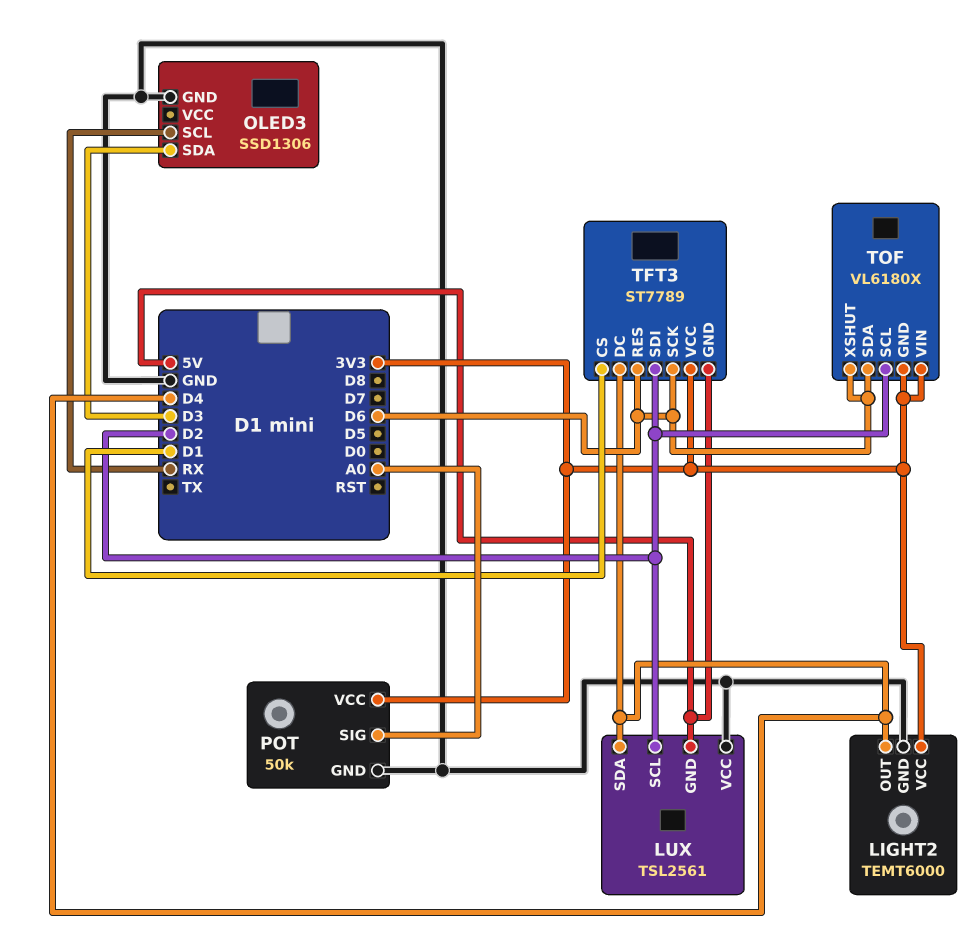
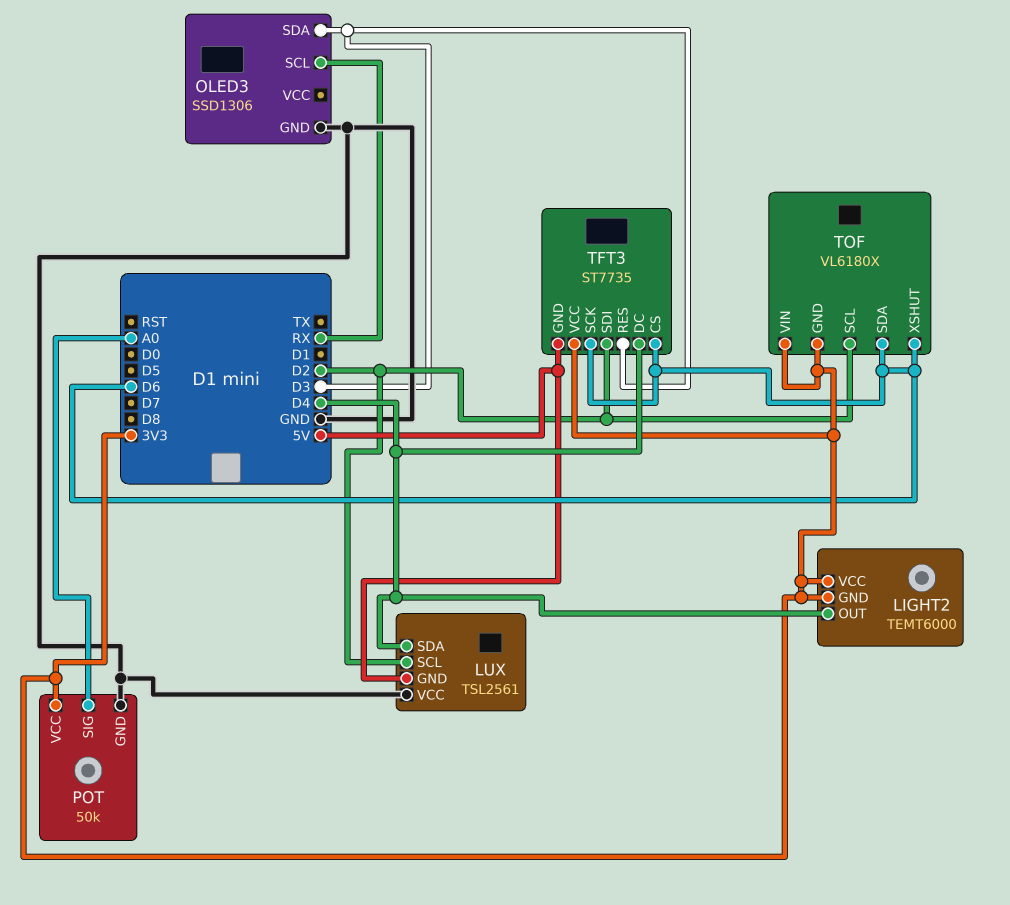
LIGHT2 pin GND: GND -> 3V3
TFT3: ST7789 -> ST7735
TFT3 pin CS: D1 -> D6
TFT3 pin RES: D6 -> D3

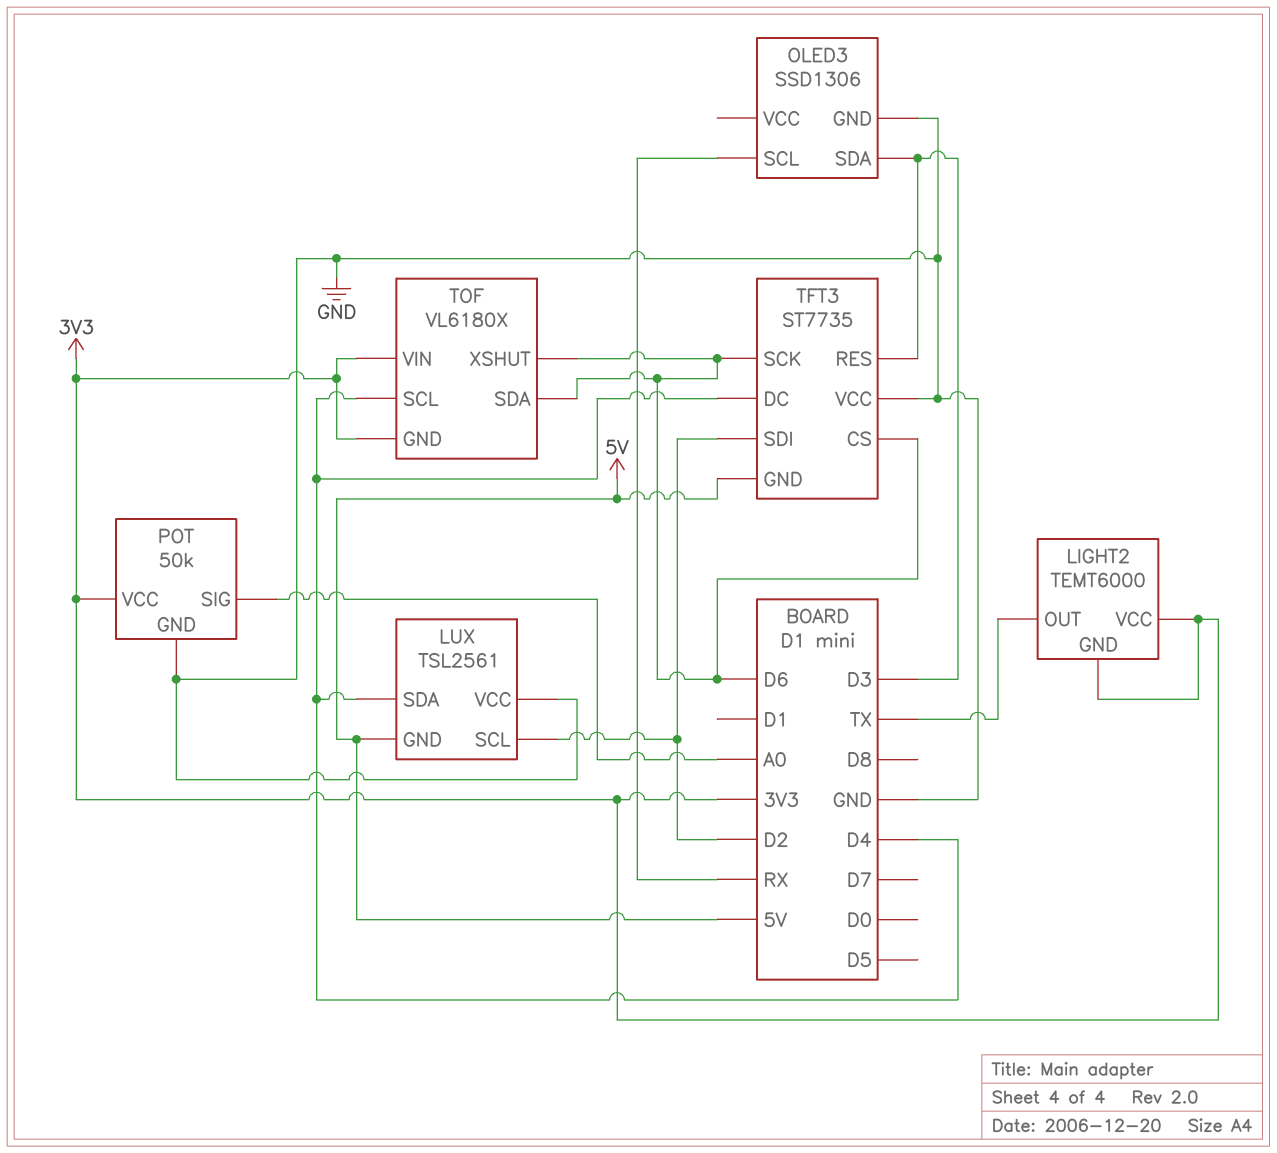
LIGHT2 pin OUT: D4 -> TX
TFT3 pin VCC: 3V3 -> GND
TOF pin SCL: D2 -> D4

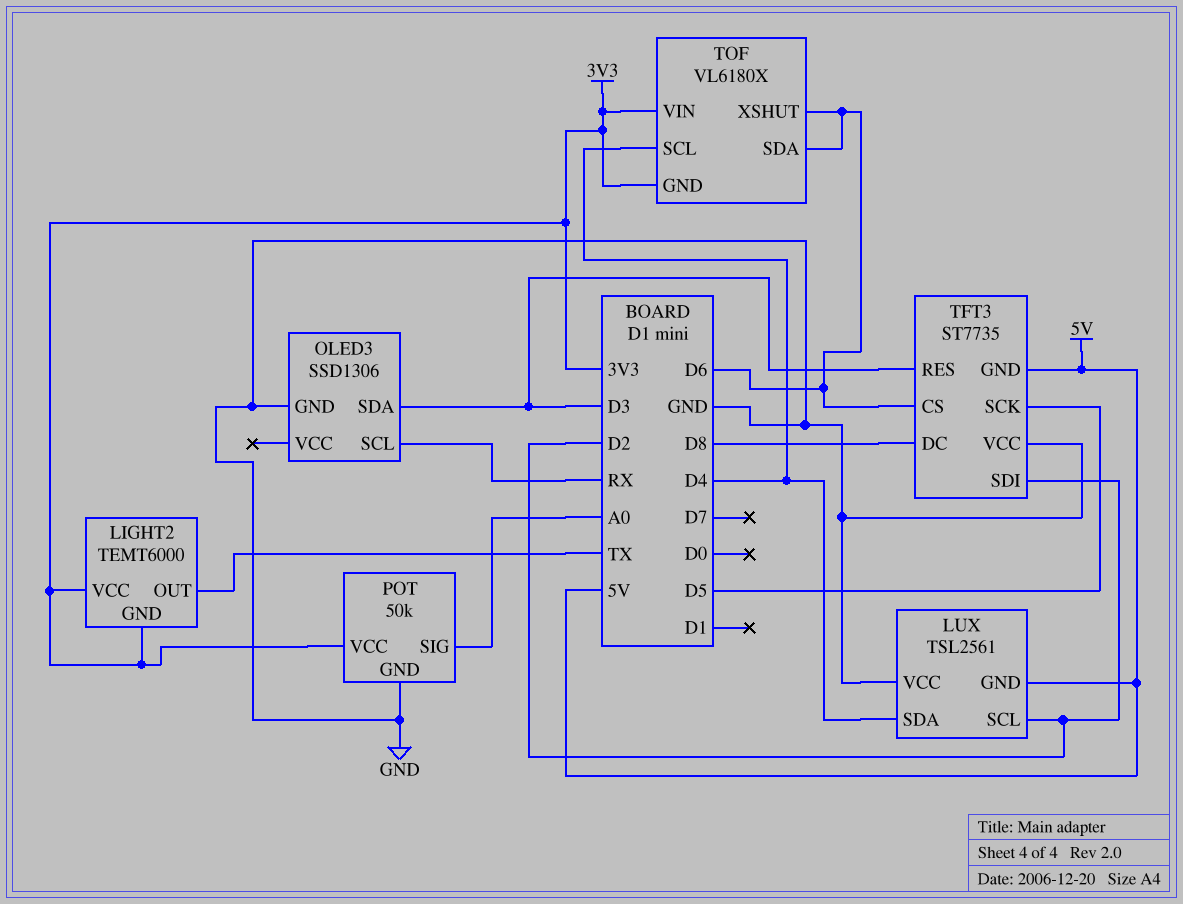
TFT3 pin DC: D4 -> D8
TFT3 pin SCK: D6 -> D5

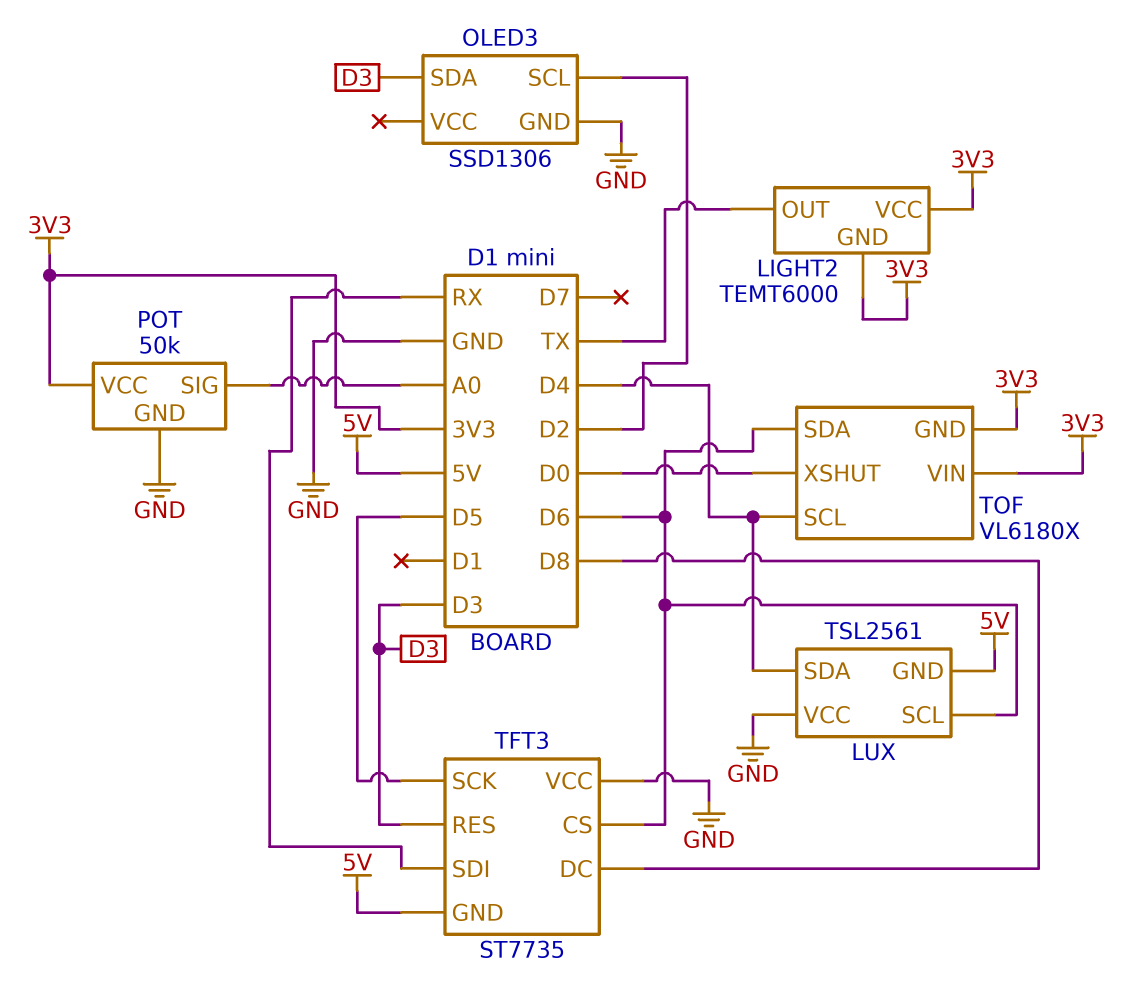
LUX pin SCL: D2 -> D6
OLED3 pin SCL: RX -> D2
TFT3 pin SDI: D2 -> RX
TOF pin XSHUT: D6 -> D0

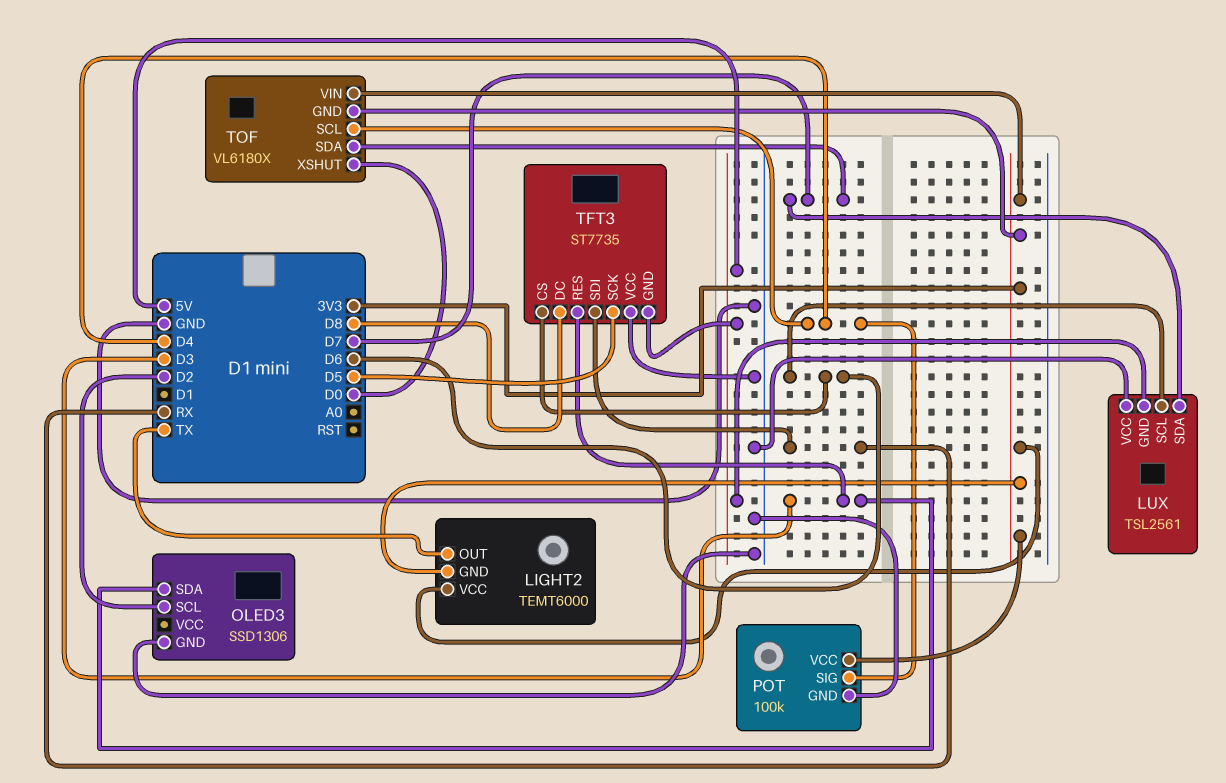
LUX pin SDA: D4 -> D7
POT: 50k -> 100k
POT pin SIG: A0 -> D4
TOF pin SDA: D6 -> D7

